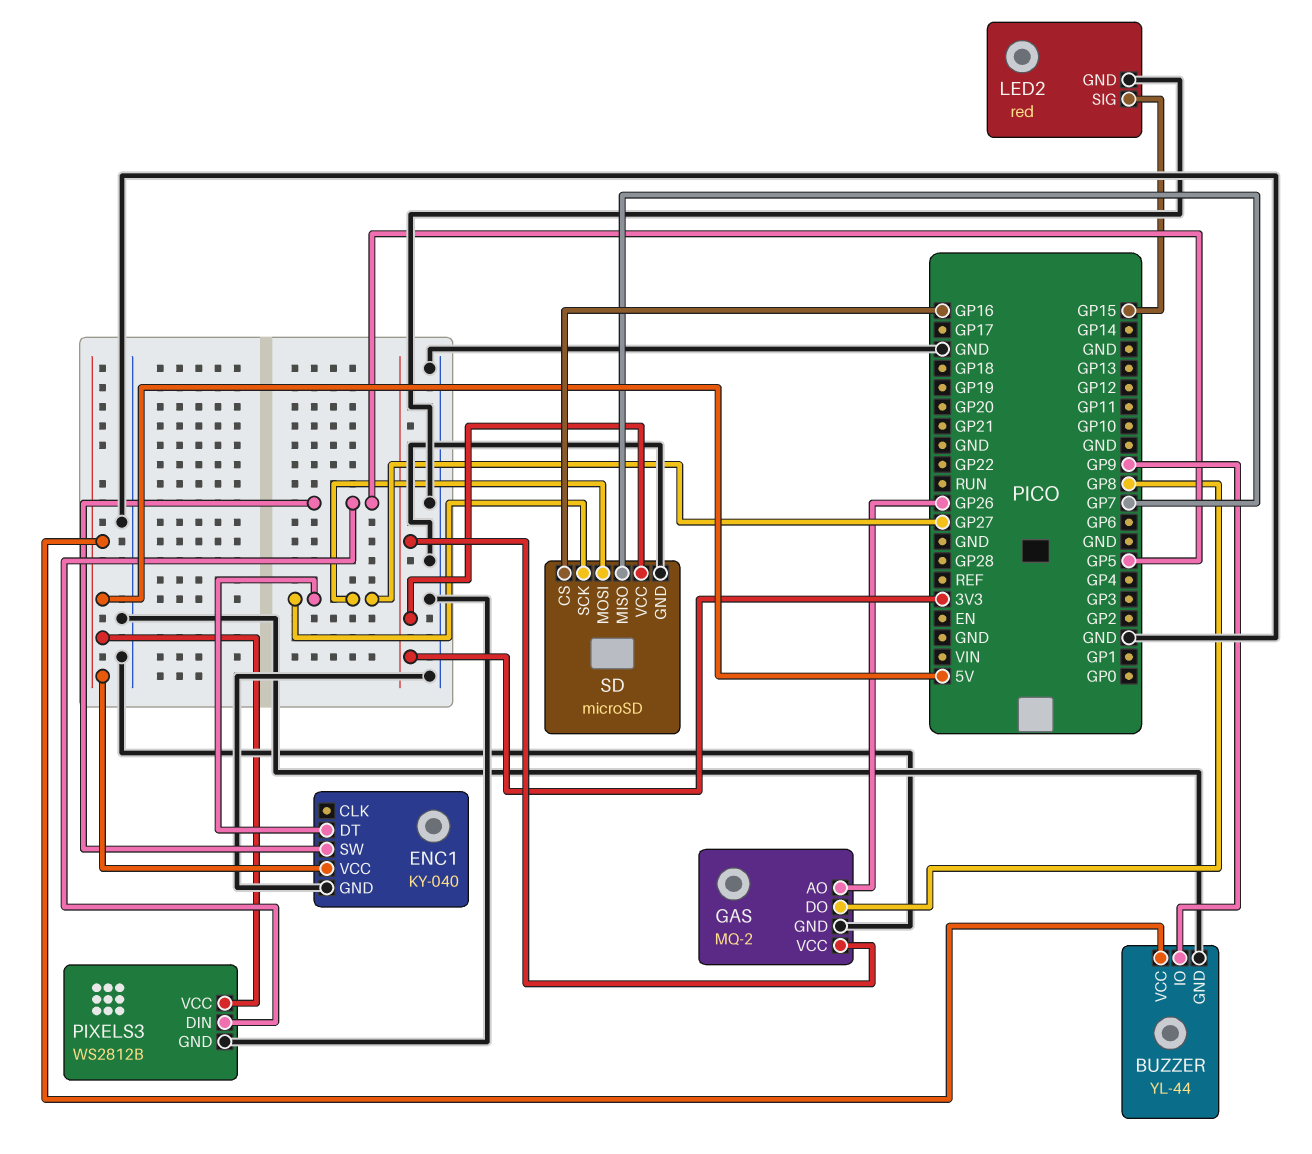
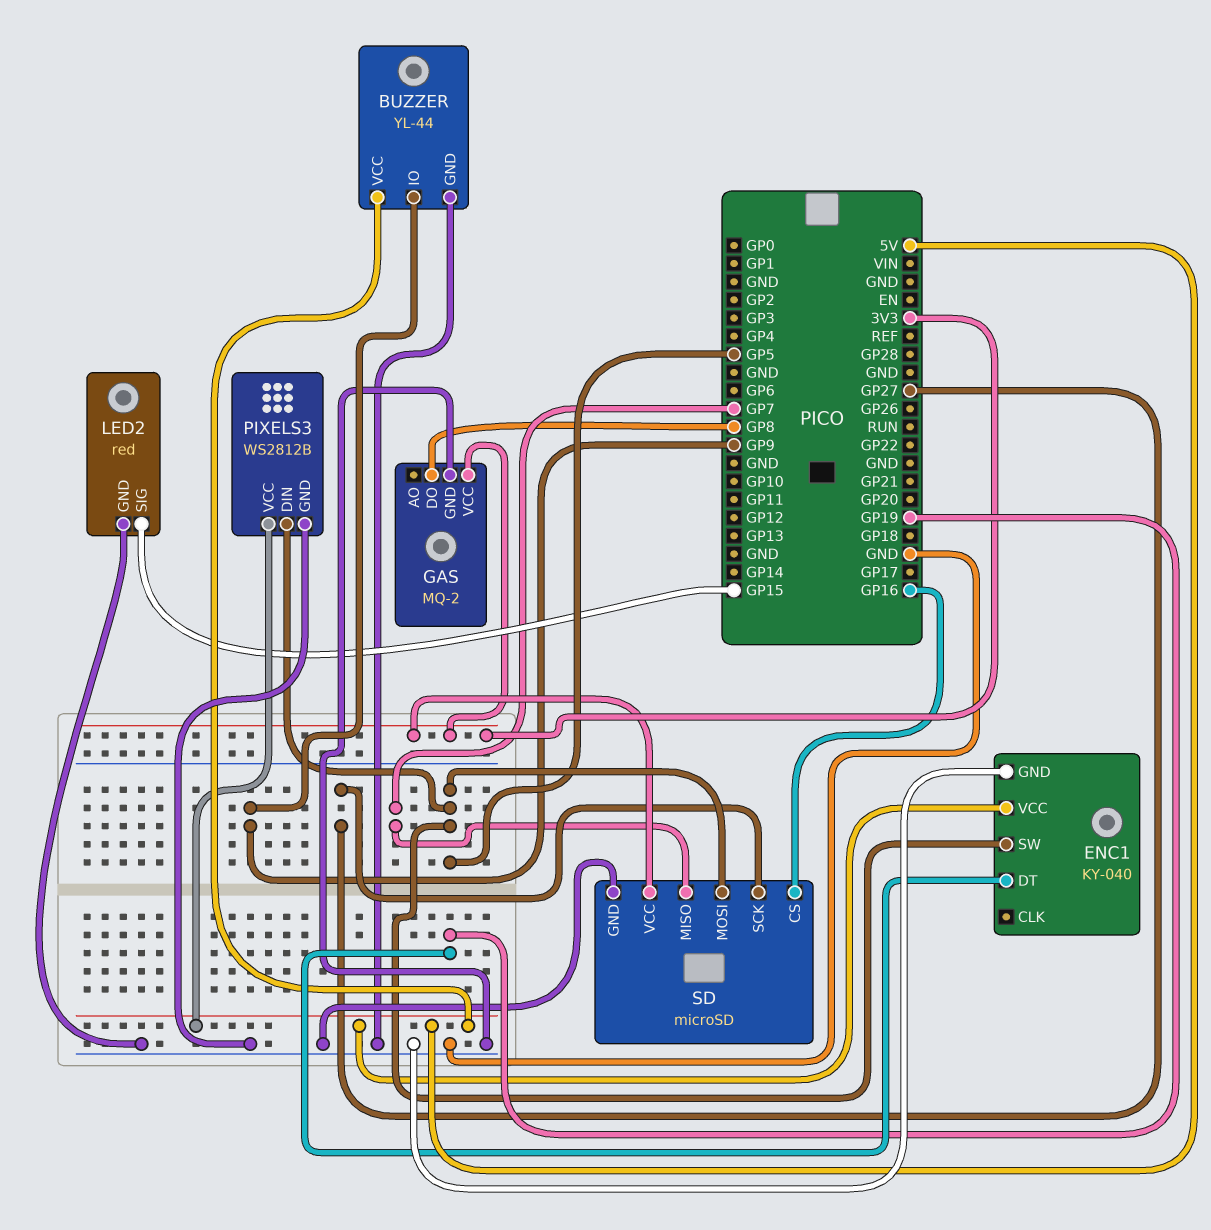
ENC1 pin DT: GP27 -> GP19
GAS pin AO: GP26 -> none
SD pin MOSI: GP27 -> GP5

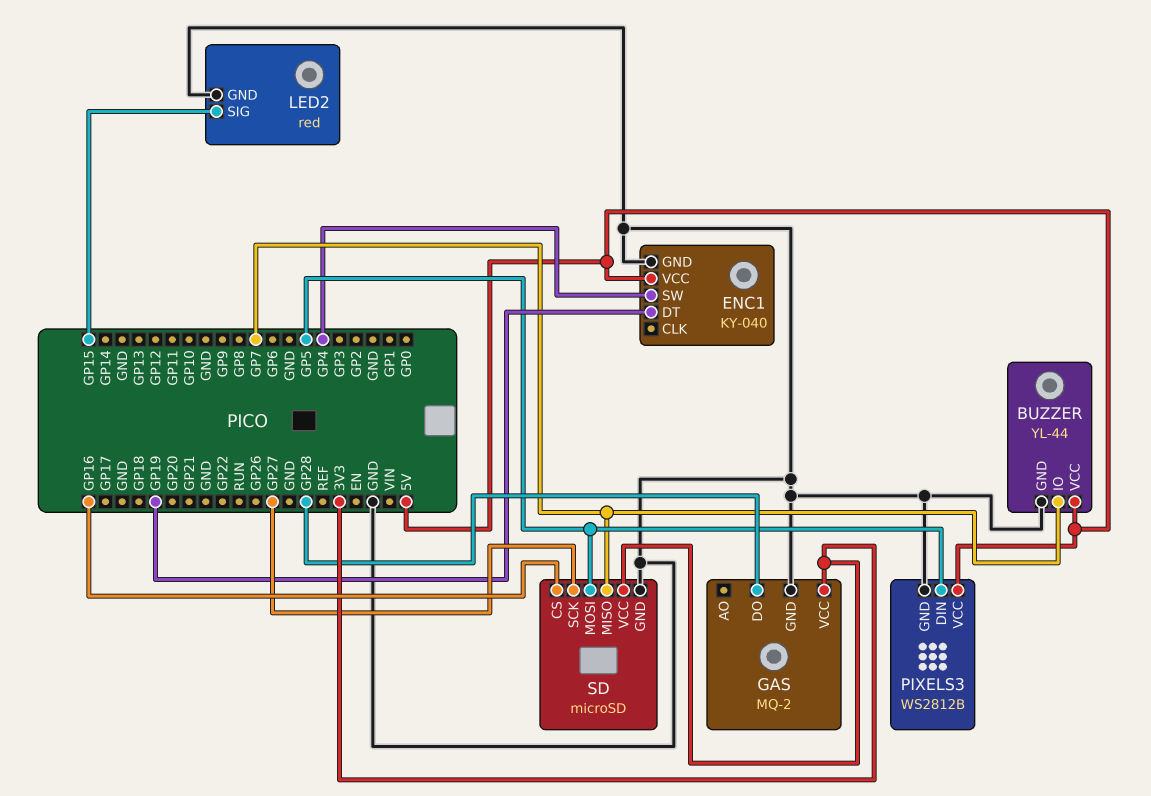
BUZZER pin IO: GP9 -> GP7
ENC1 pin SW: GP5 -> GP4
GAS pin DO: GP8 -> GP28

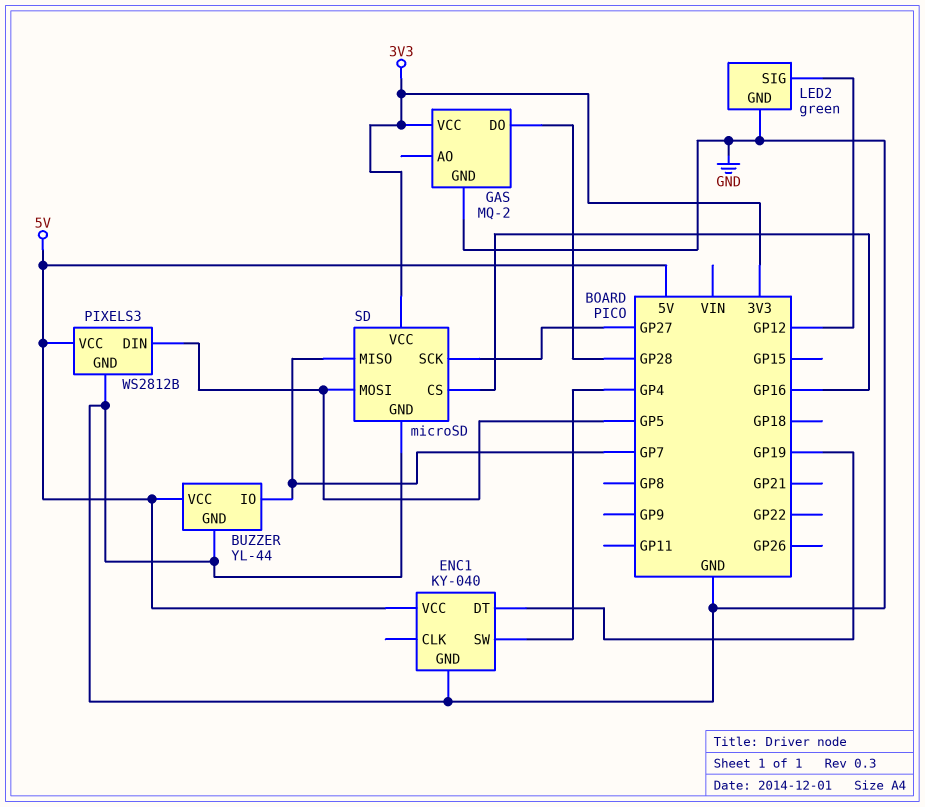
LED2: red -> green
LED2 pin SIG: GP15 -> GP12

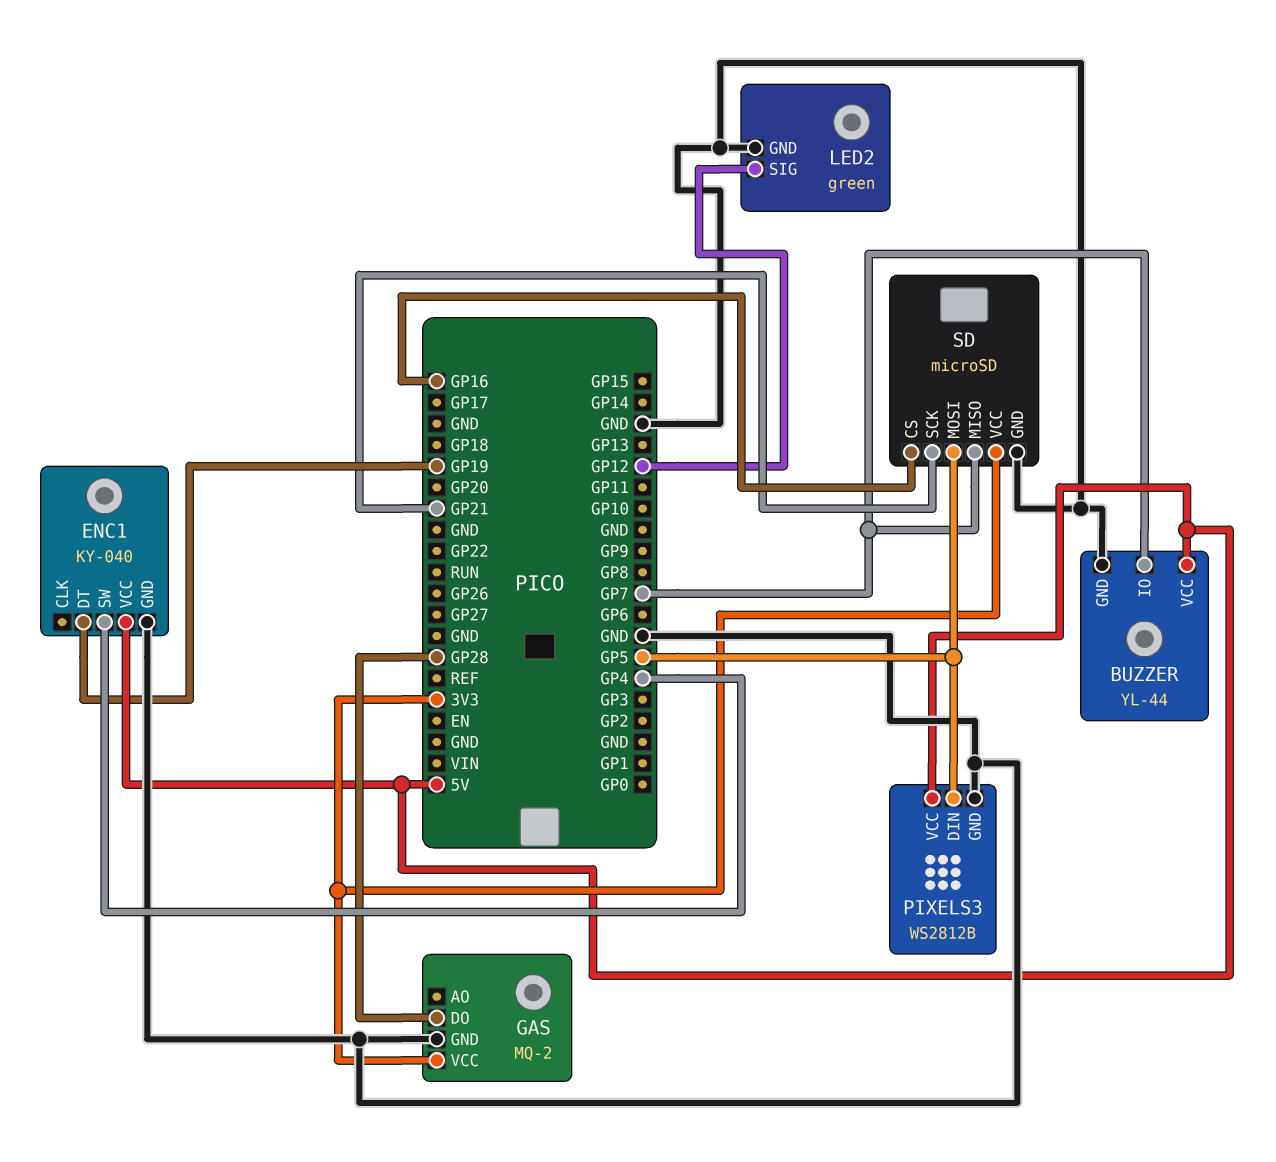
SD pin SCK: GP27 -> GP21

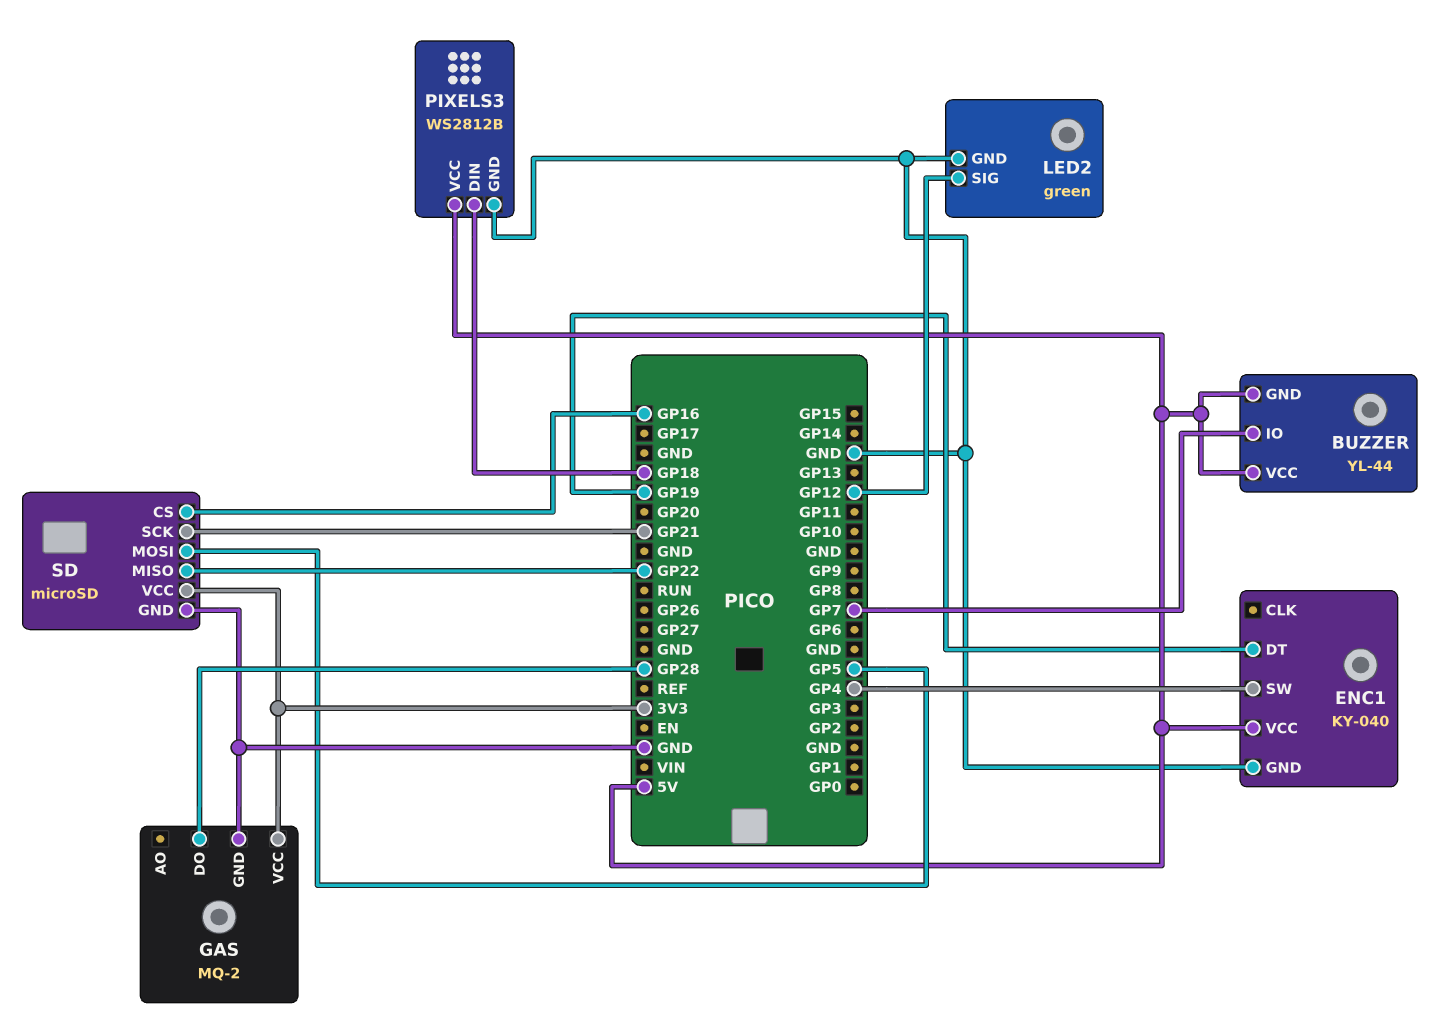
BUZZER pin GND: GND -> 5V
PIXELS3 pin DIN: GP5 -> GP18
SD pin MISO: GP7 -> GP22

